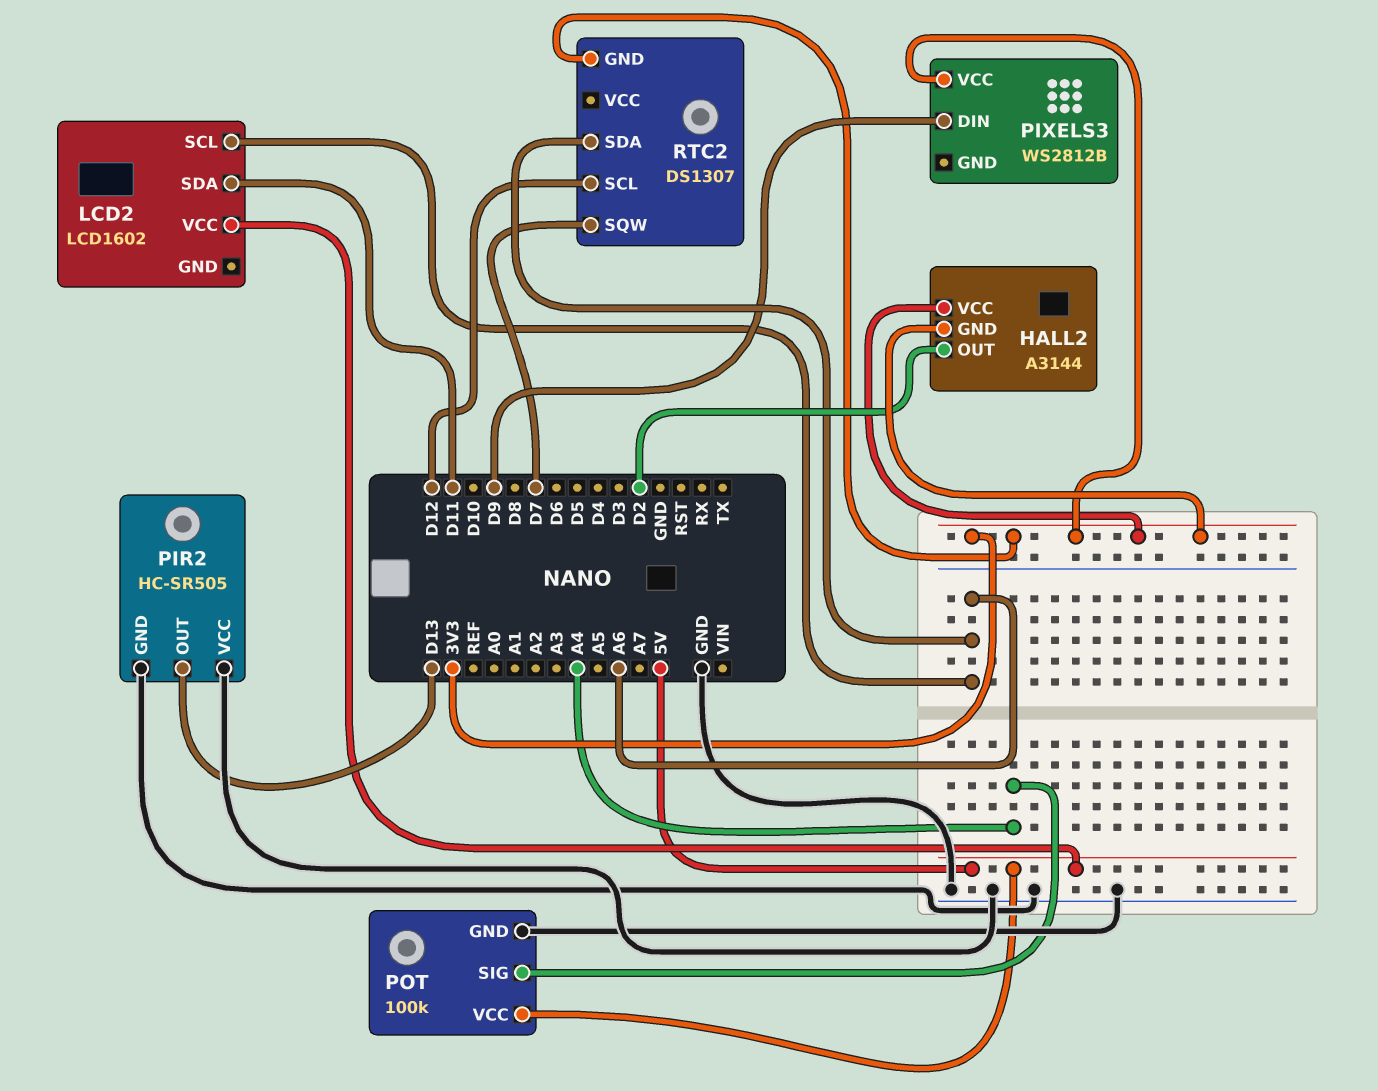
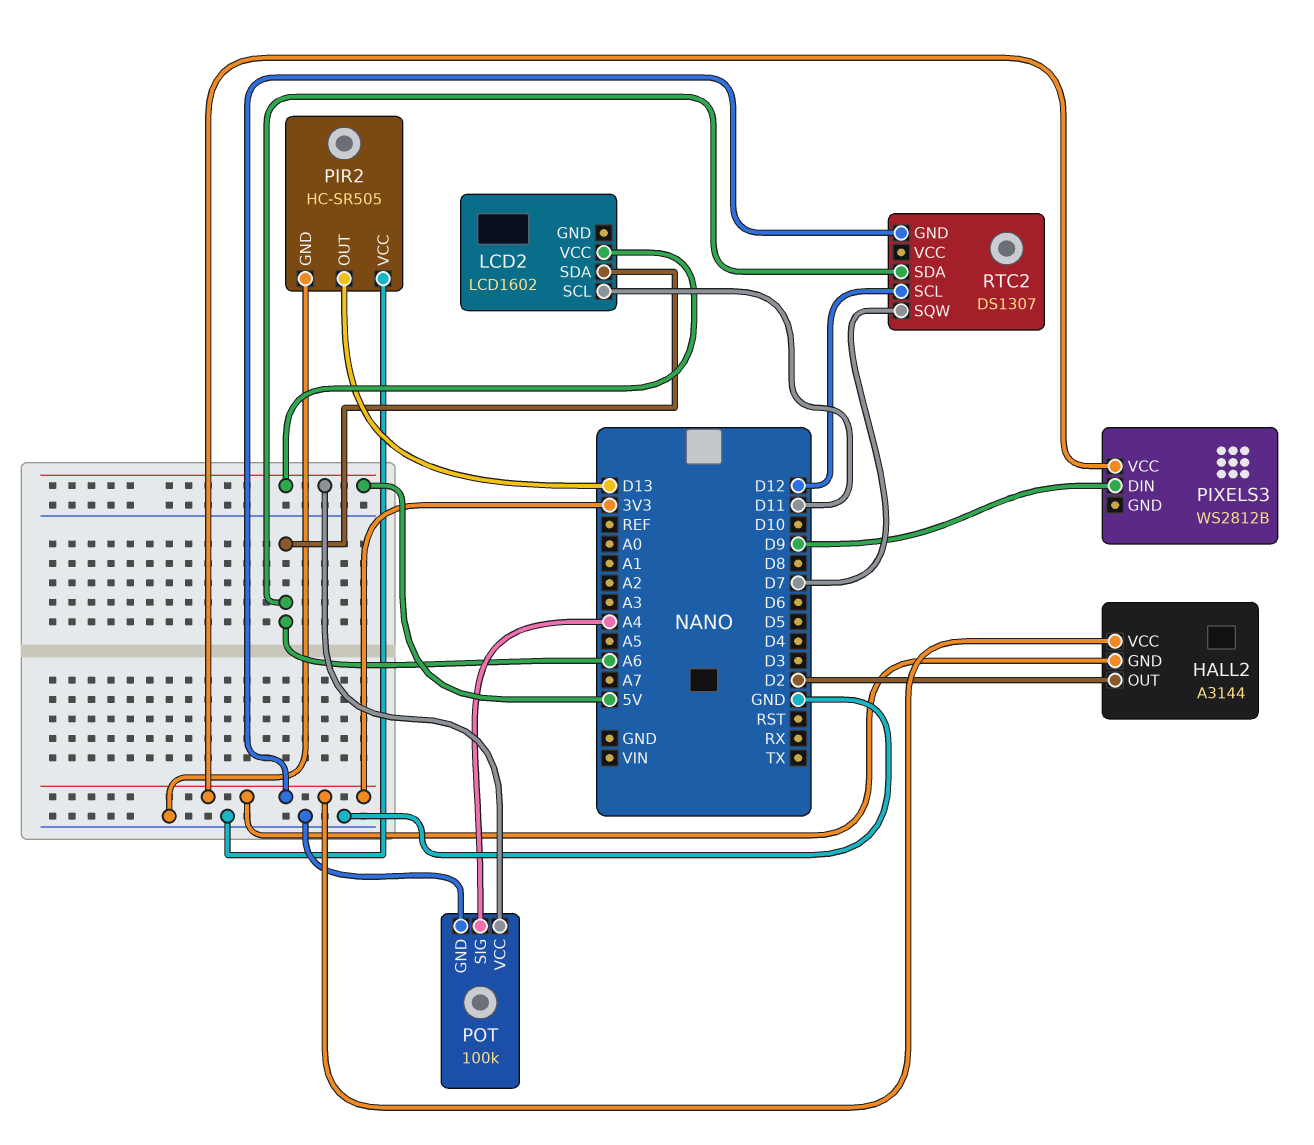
LCD2 pin SCL: A6 -> D11
LCD2 pin SDA: D11 -> A6

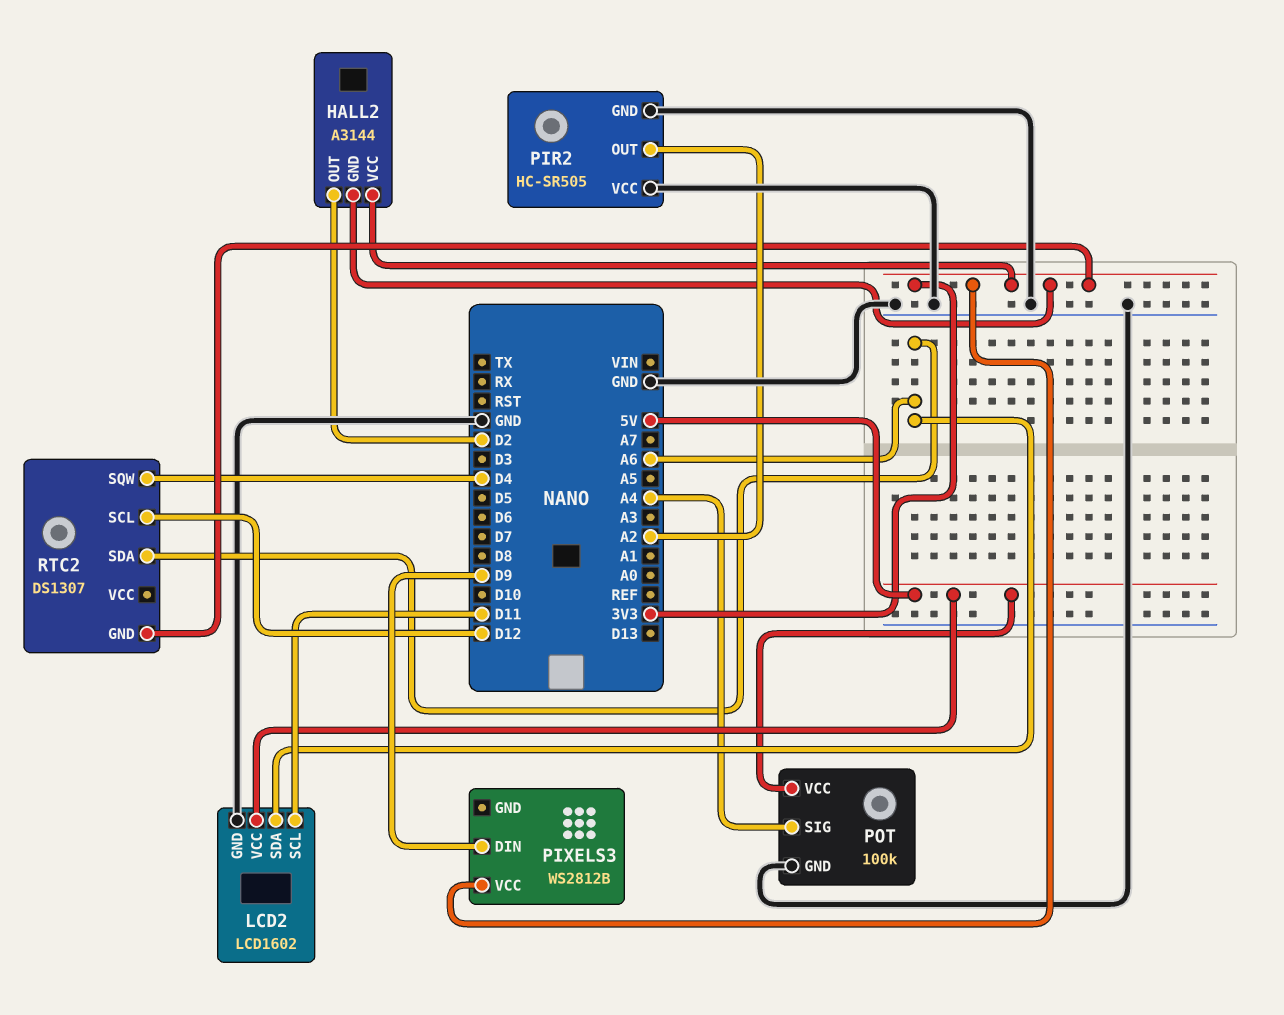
LCD2 pin GND: none -> GND
PIR2 pin OUT: D13 -> A2
RTC2 pin SQW: D7 -> D4

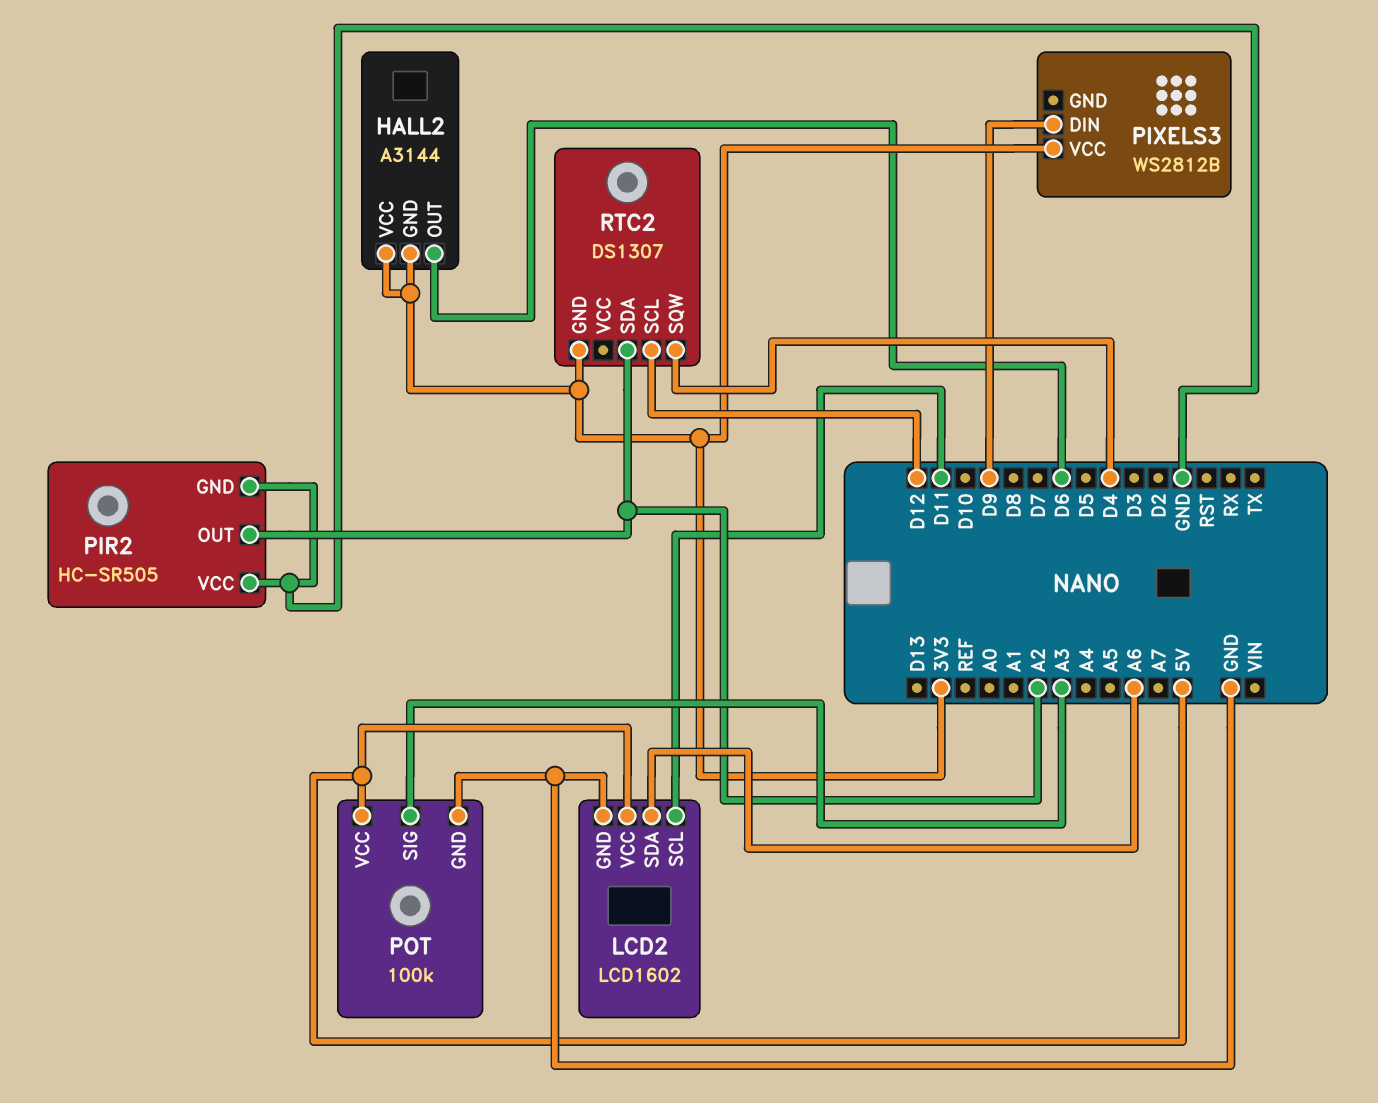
HALL2 pin OUT: D2 -> D6
POT pin SIG: A4 -> A3
RTC2 pin SDA: A6 -> A2

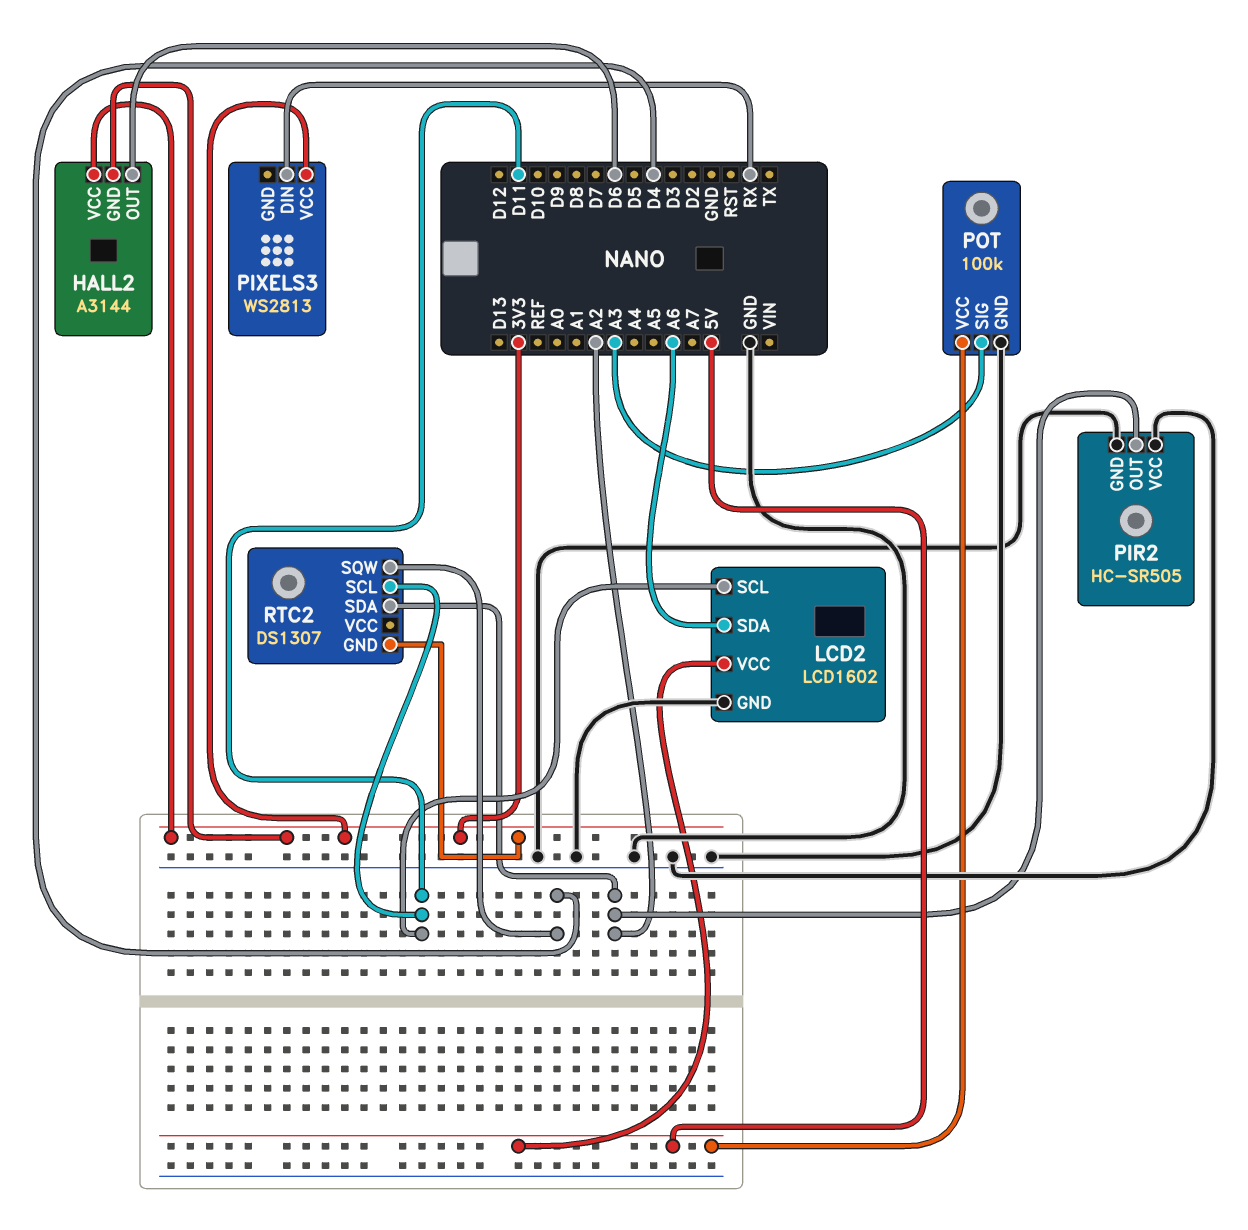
PIXELS3: WS2812B -> WS2813
PIXELS3 pin DIN: D9 -> RX
RTC2 pin SCL: D12 -> D11

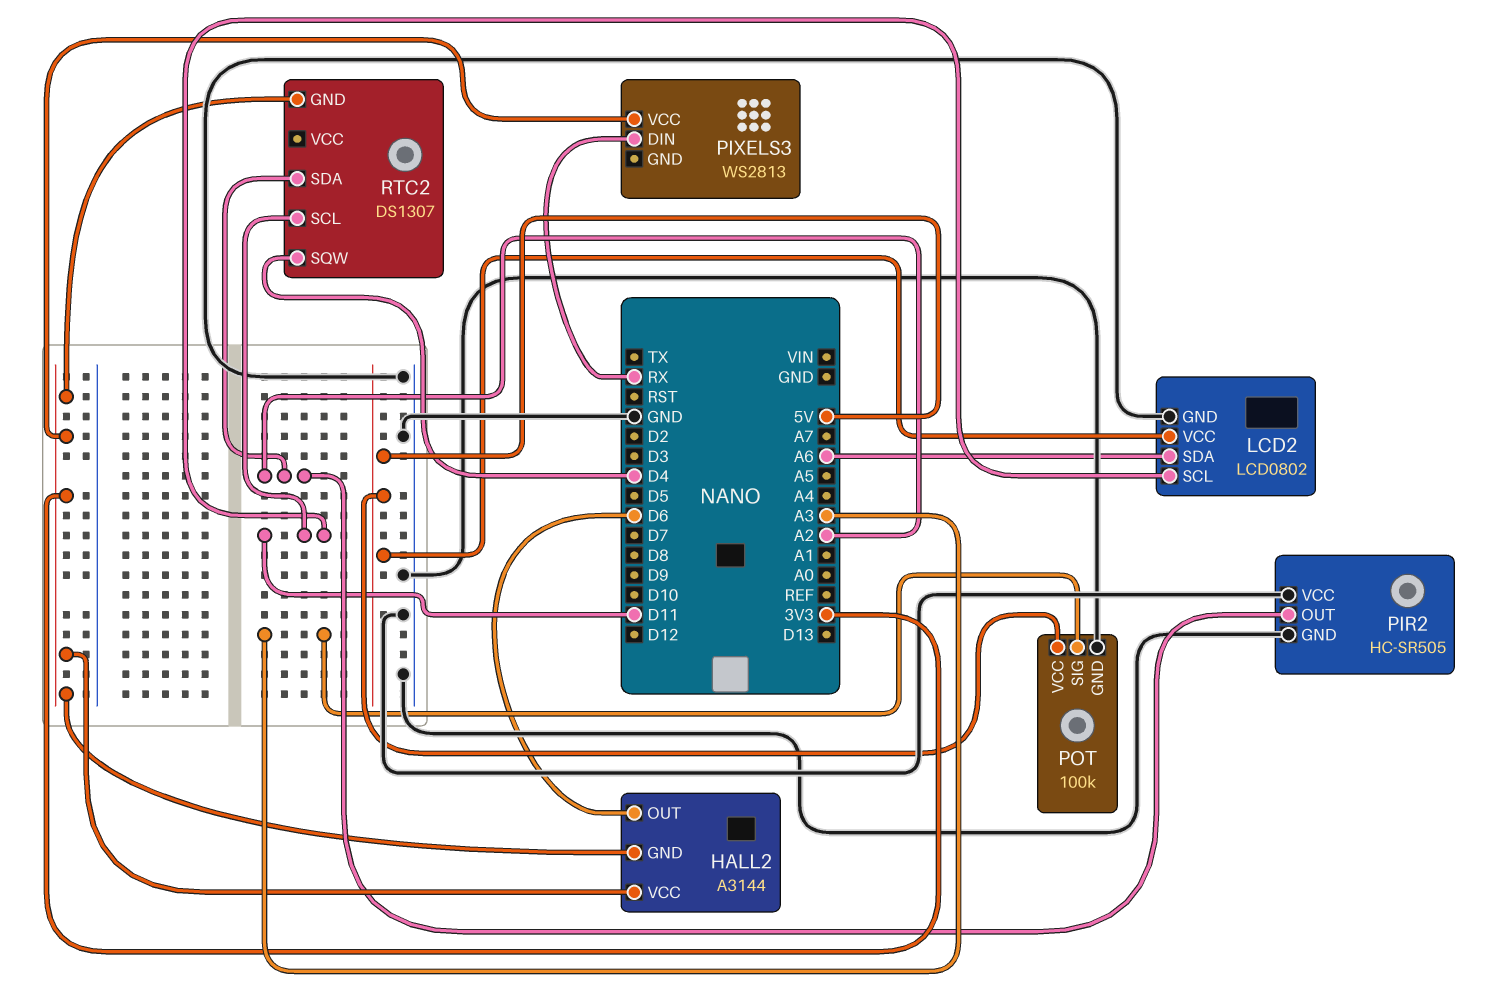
LCD2: LCD1602 -> LCD0802

